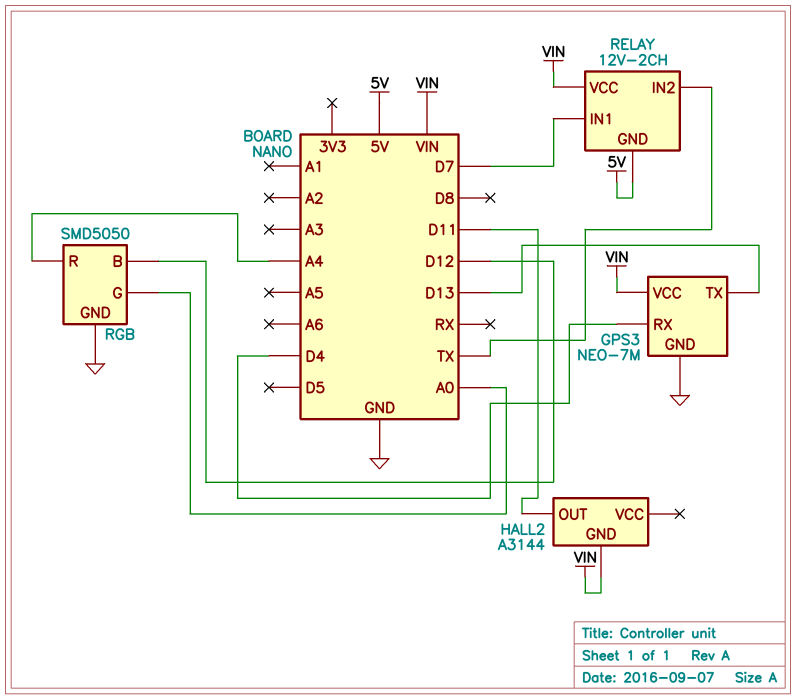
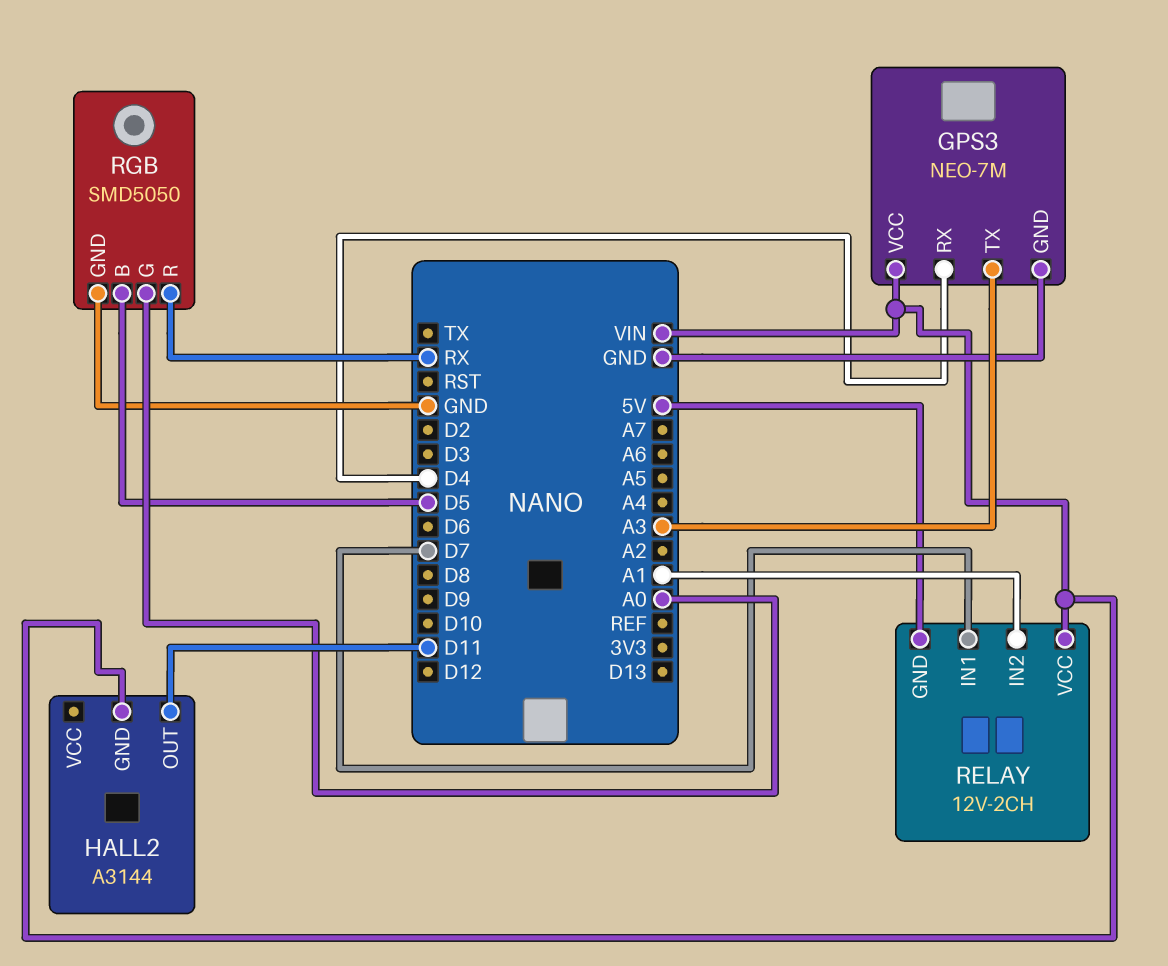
GPS3 pin TX: D13 -> A3
RELAY pin IN2: TX -> A1
RGB pin B: D12 -> D5
RGB pin R: A4 -> RX

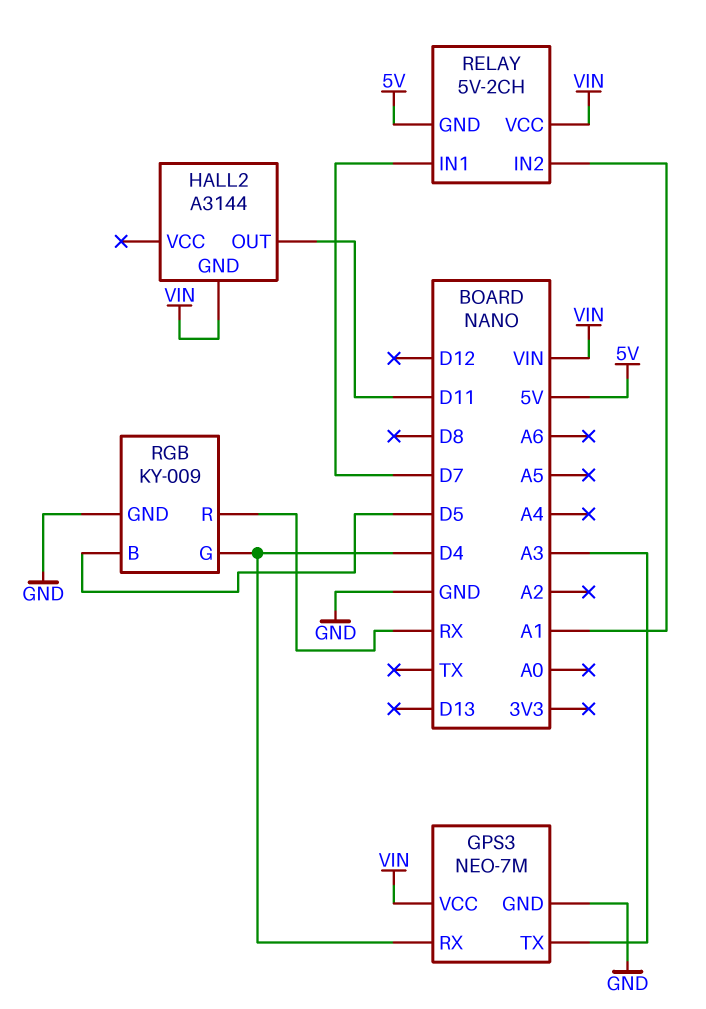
RELAY: 12V-2CH -> 5V-2CH
RGB: SMD5050 -> KY-009
RGB pin G: A0 -> D4

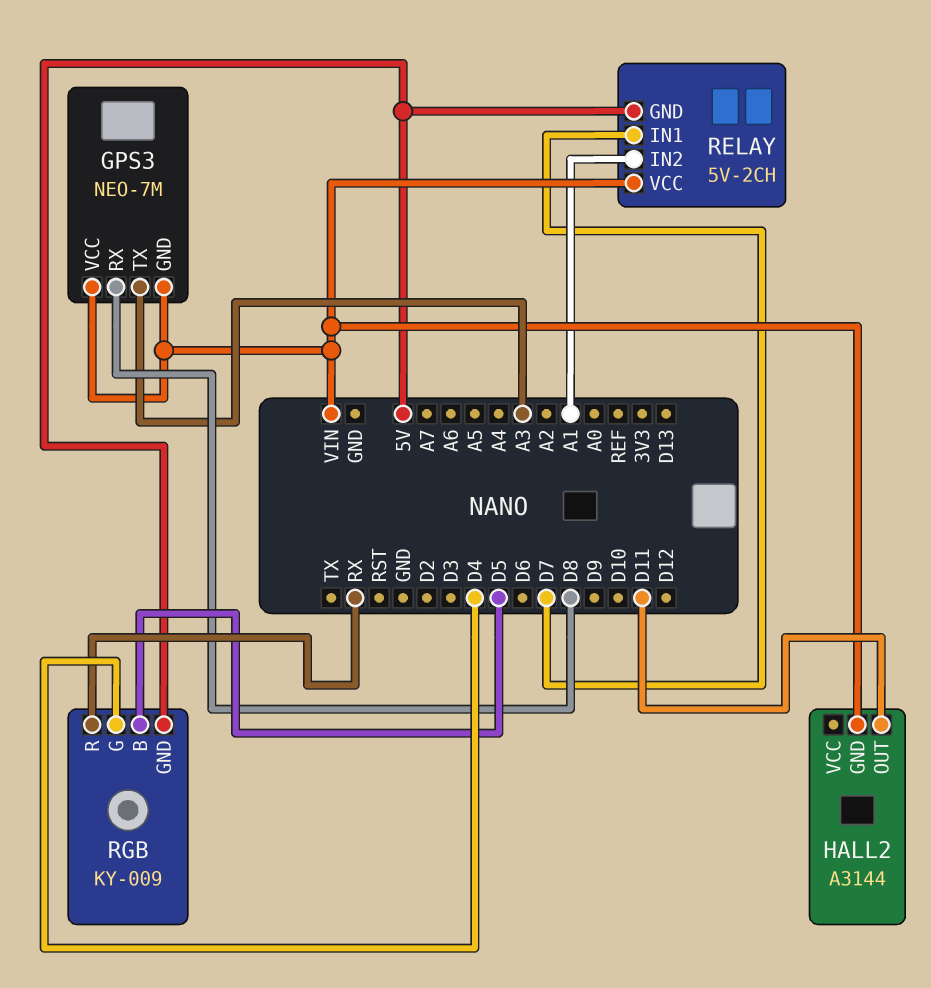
GPS3 pin GND: GND -> VIN
GPS3 pin RX: D4 -> D8
RGB pin GND: GND -> 5V

